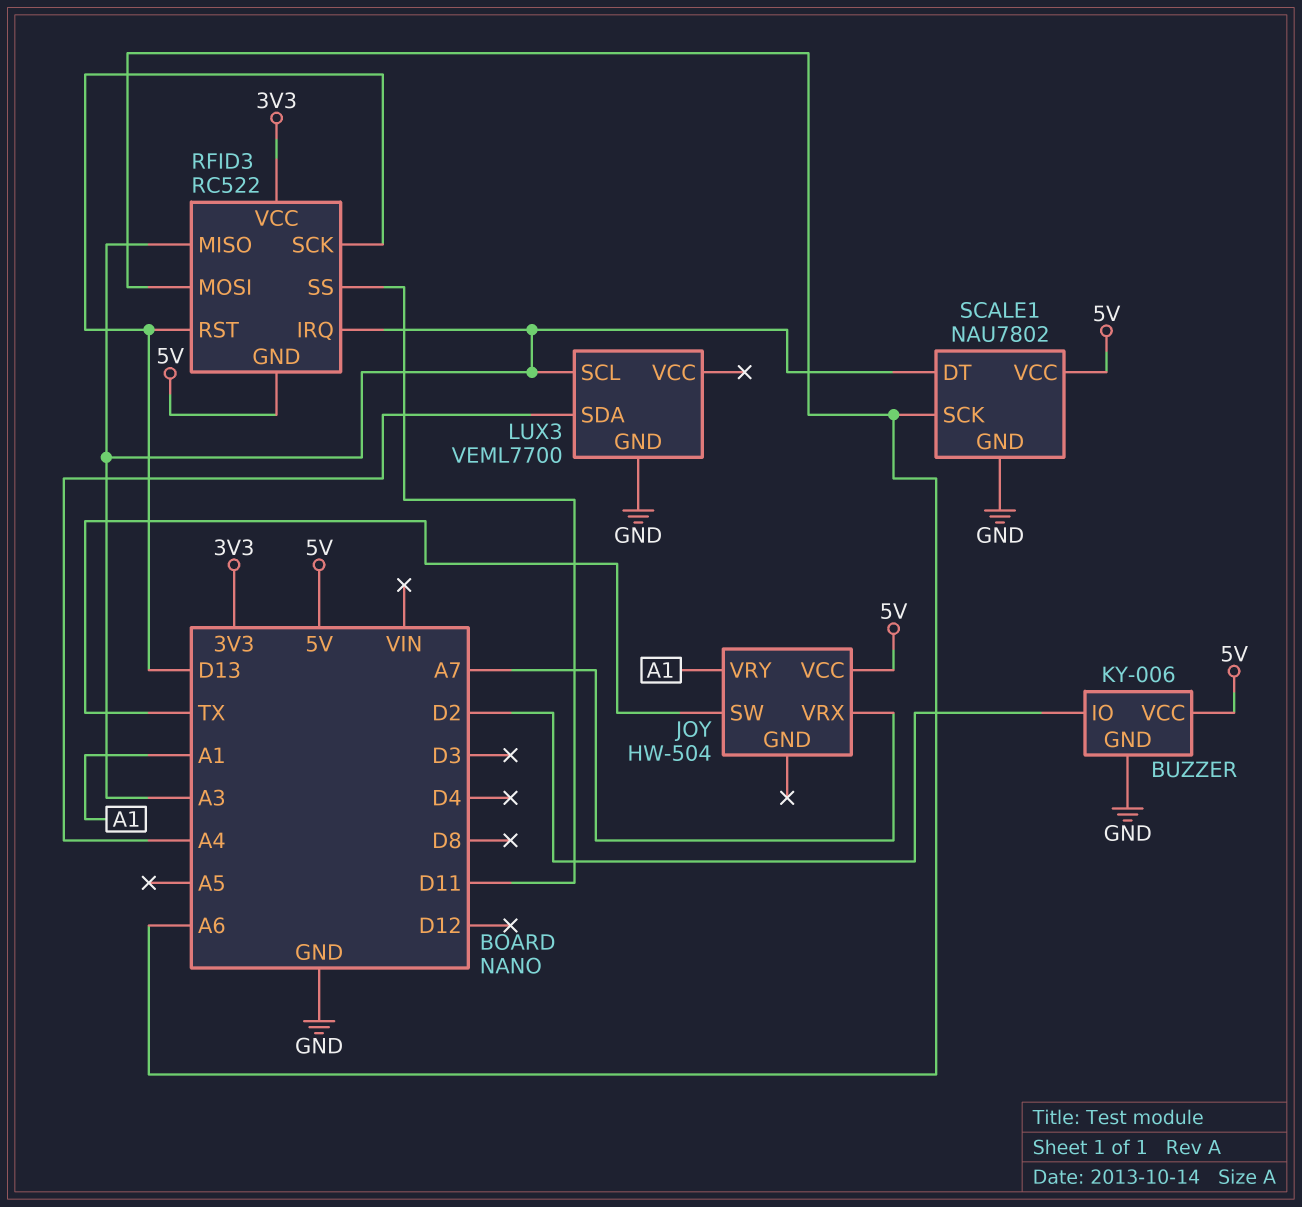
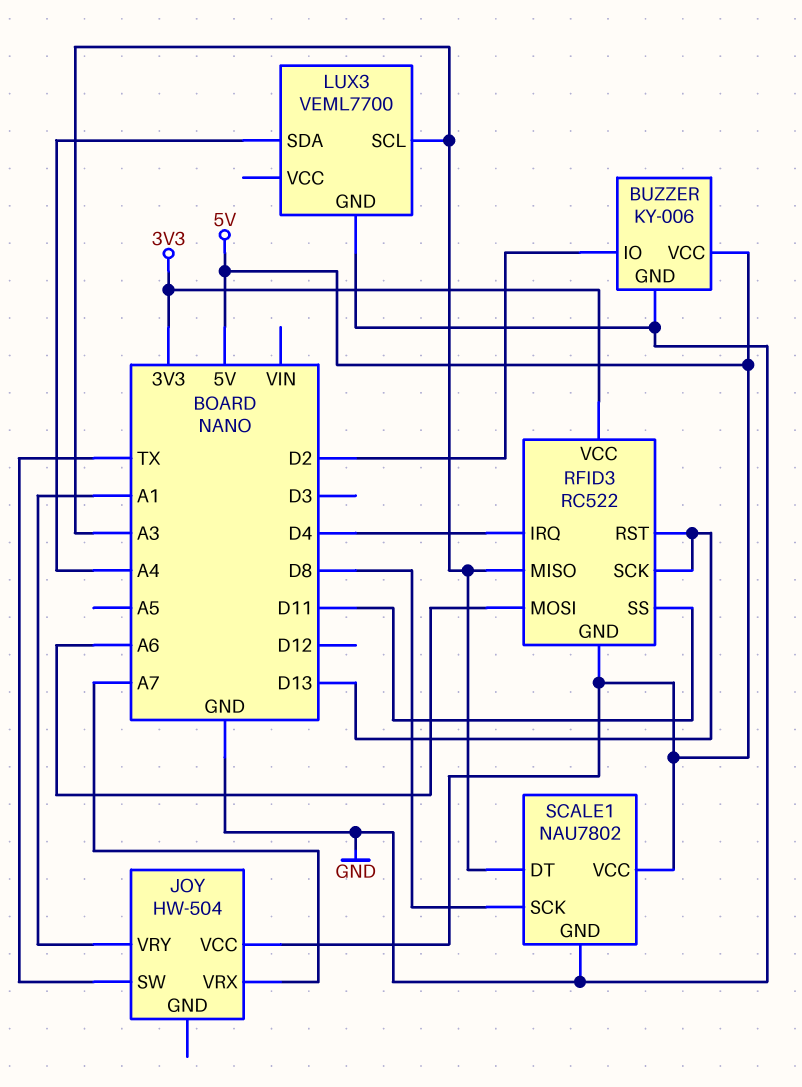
RFID3 pin IRQ: A3 -> D4
SCALE1 pin SCK: A6 -> D8

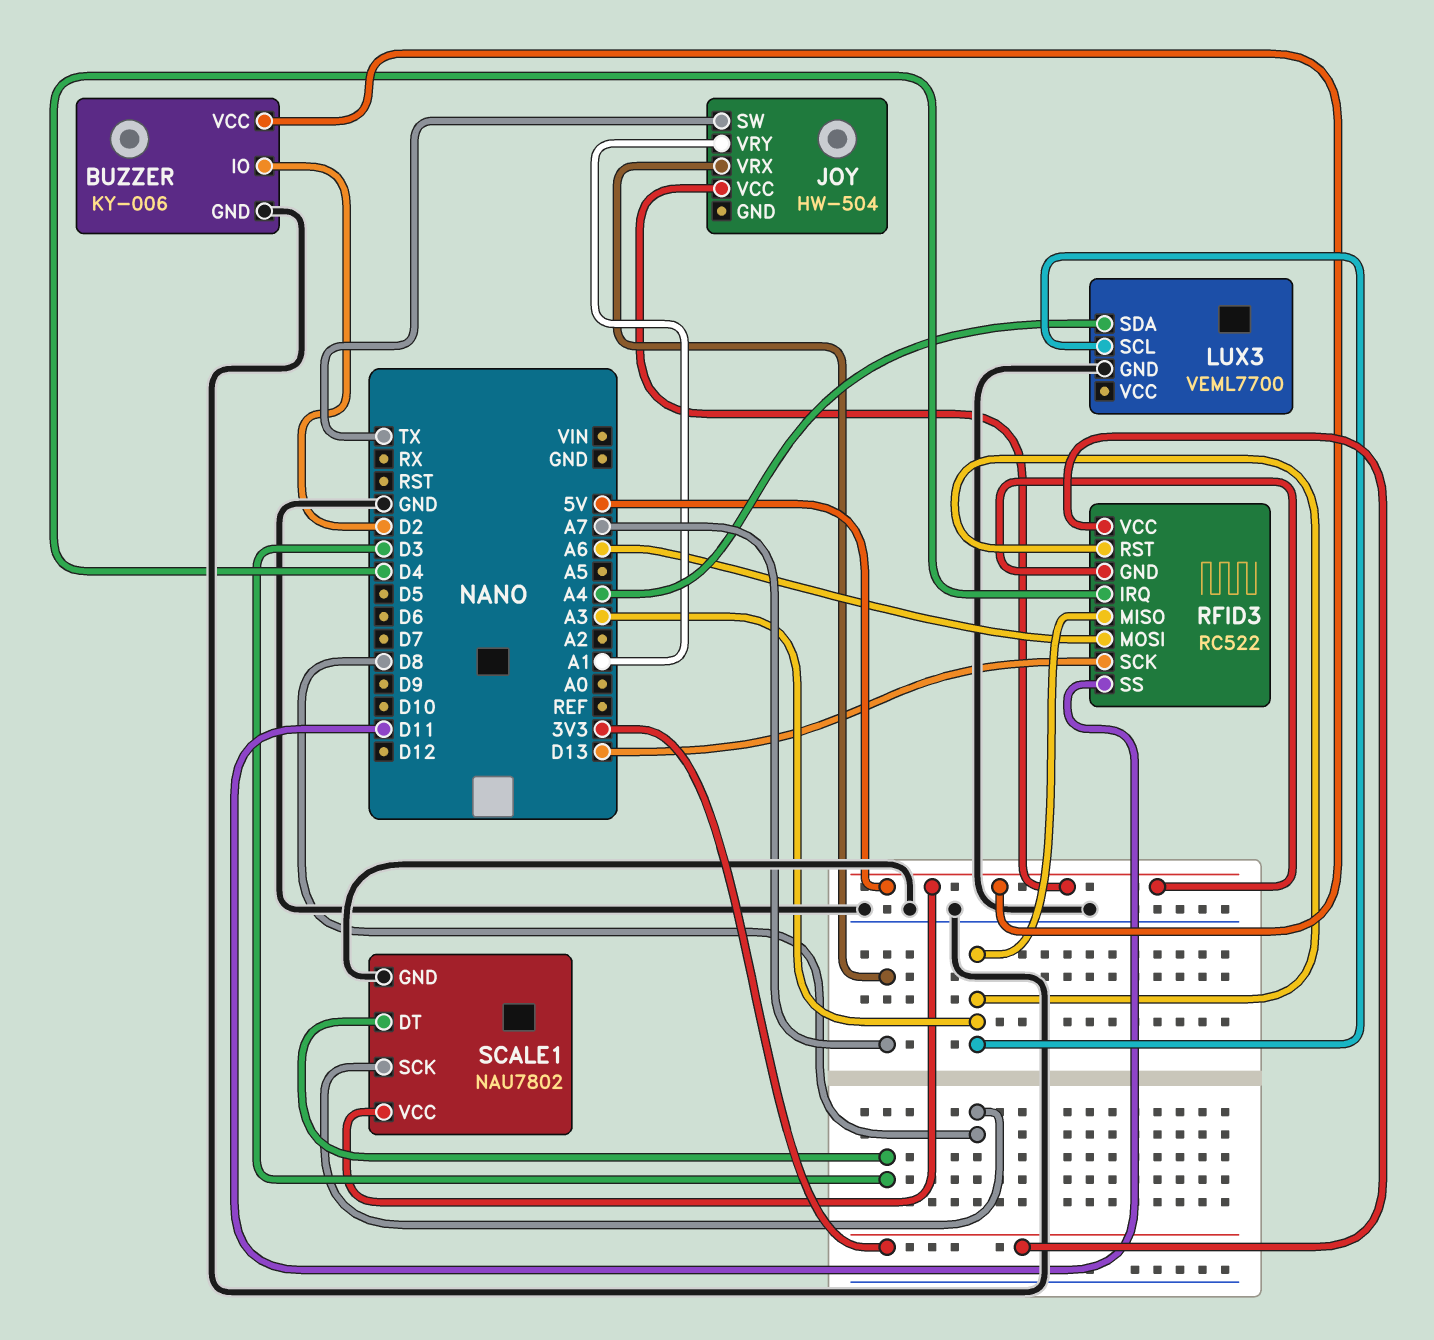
RFID3 pin RST: D13 -> A3
SCALE1 pin DT: A3 -> D3

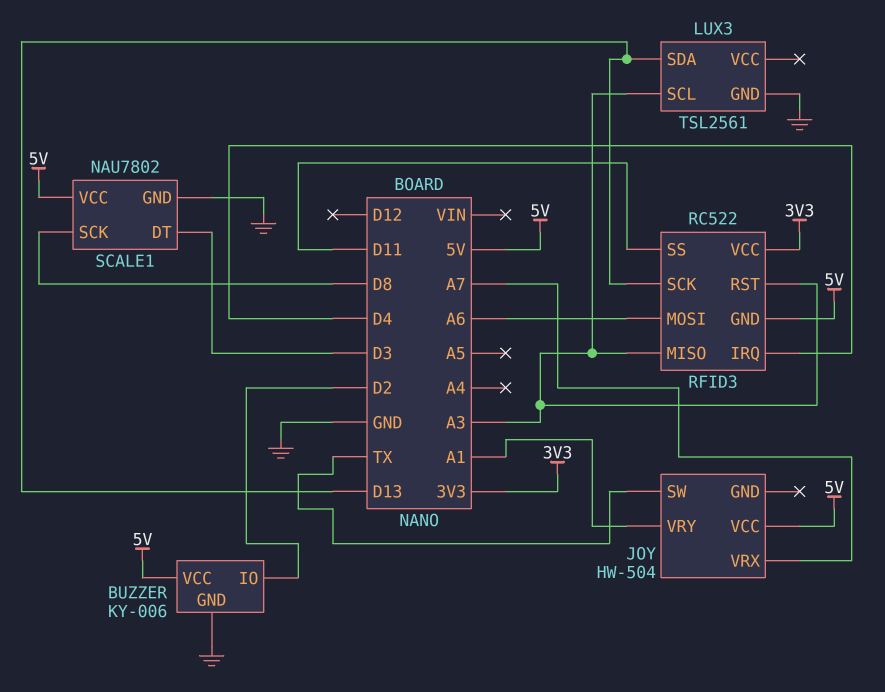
LUX3: VEML7700 -> TSL2561
LUX3 pin SDA: A4 -> D13

